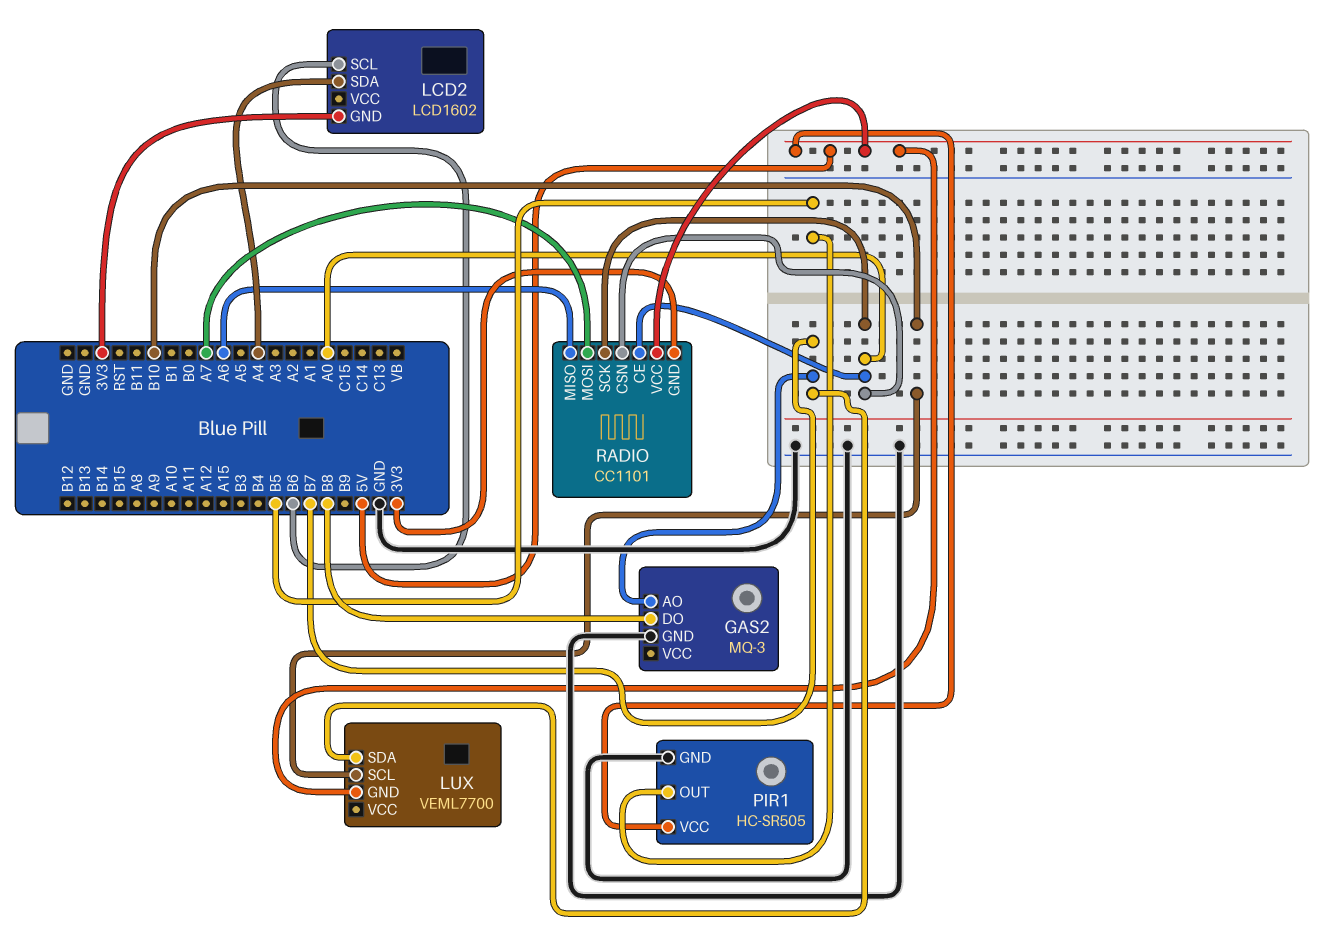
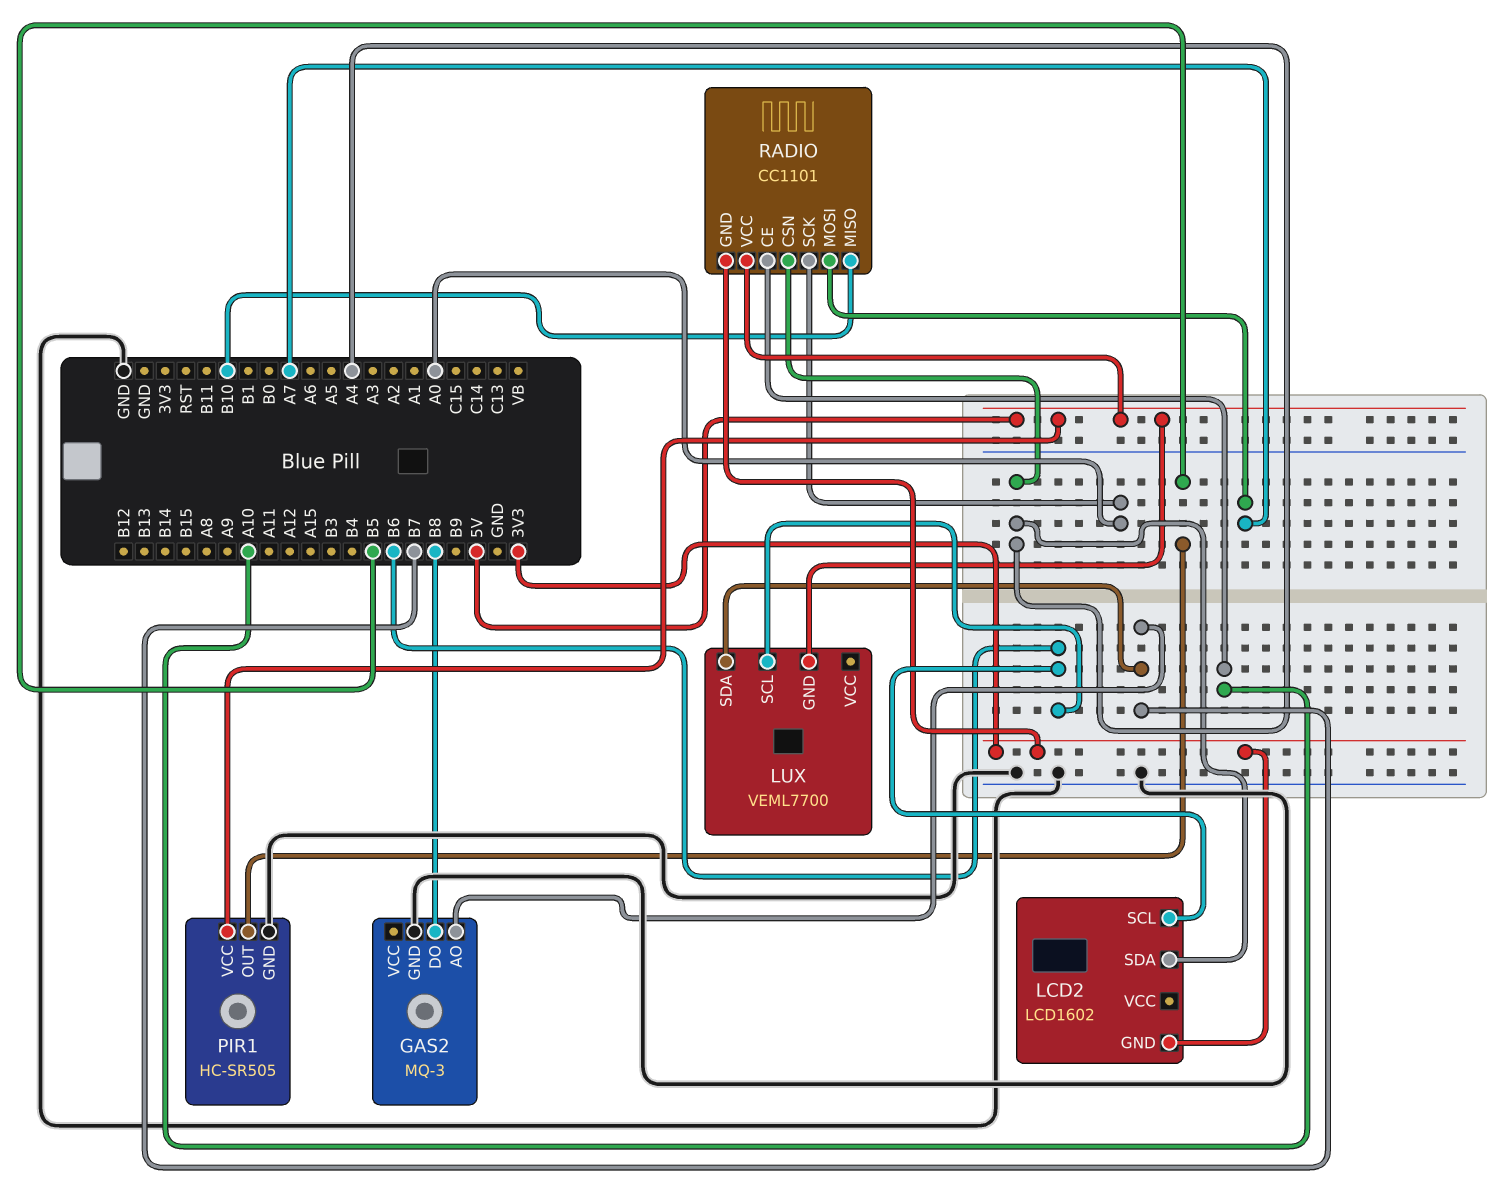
LUX pin SCL: B10 -> B6
RADIO pin CE: A0 -> A10
RADIO pin CSN: A0 -> A4
RADIO pin MISO: A6 -> B10

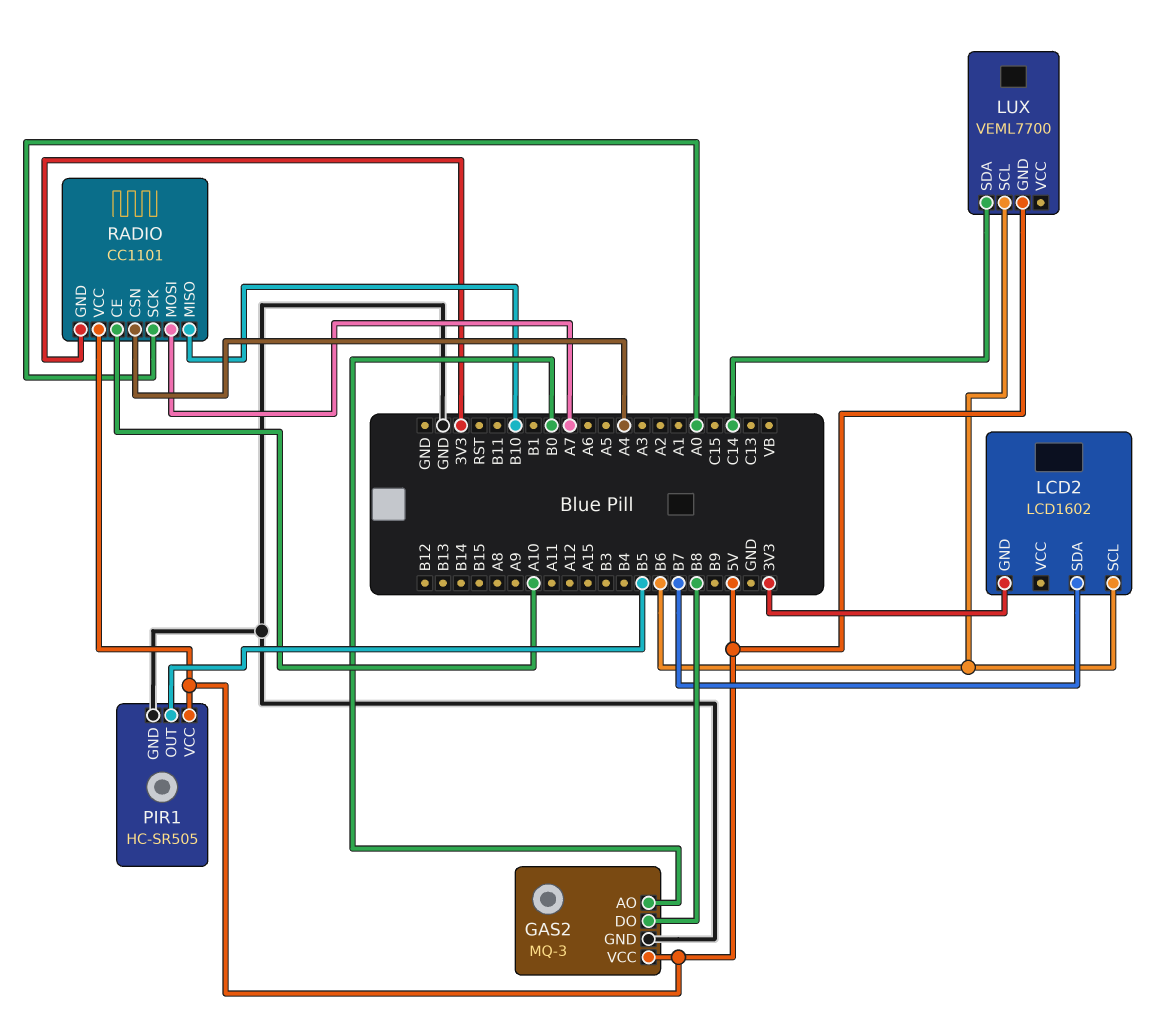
GAS2 pin AO: B7 -> B0
GAS2 pin VCC: none -> 5V
LCD2 pin SDA: A4 -> B7
LUX pin SDA: B7 -> C14

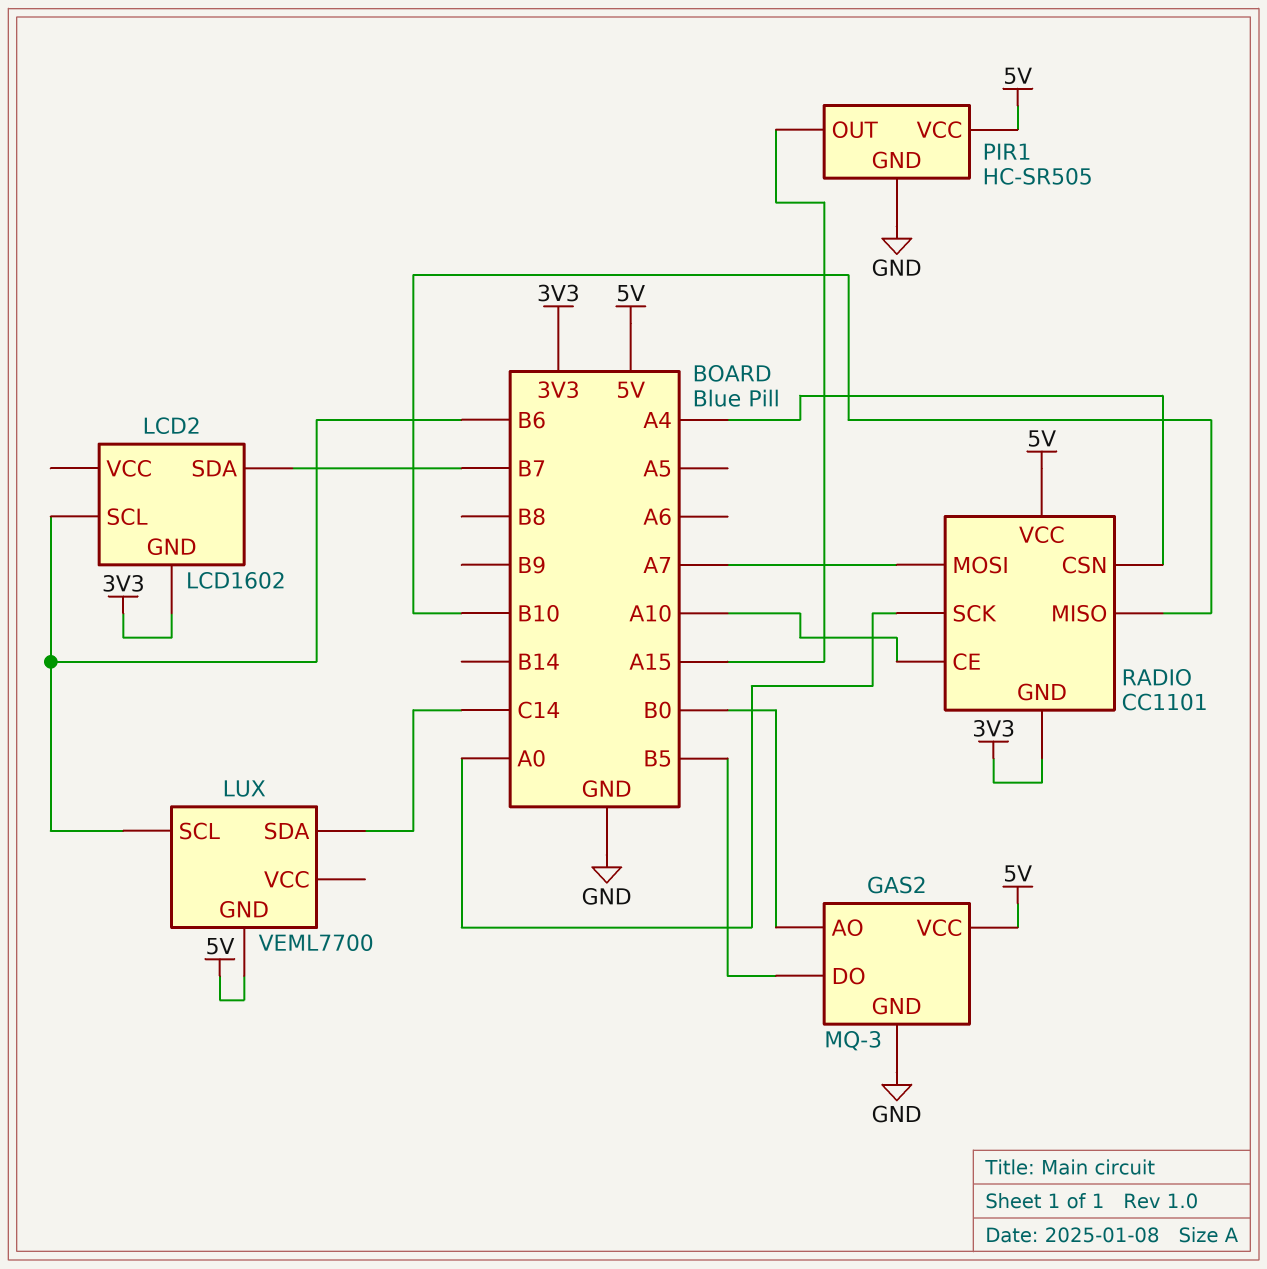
GAS2 pin DO: B8 -> B5
PIR1 pin OUT: B5 -> A15

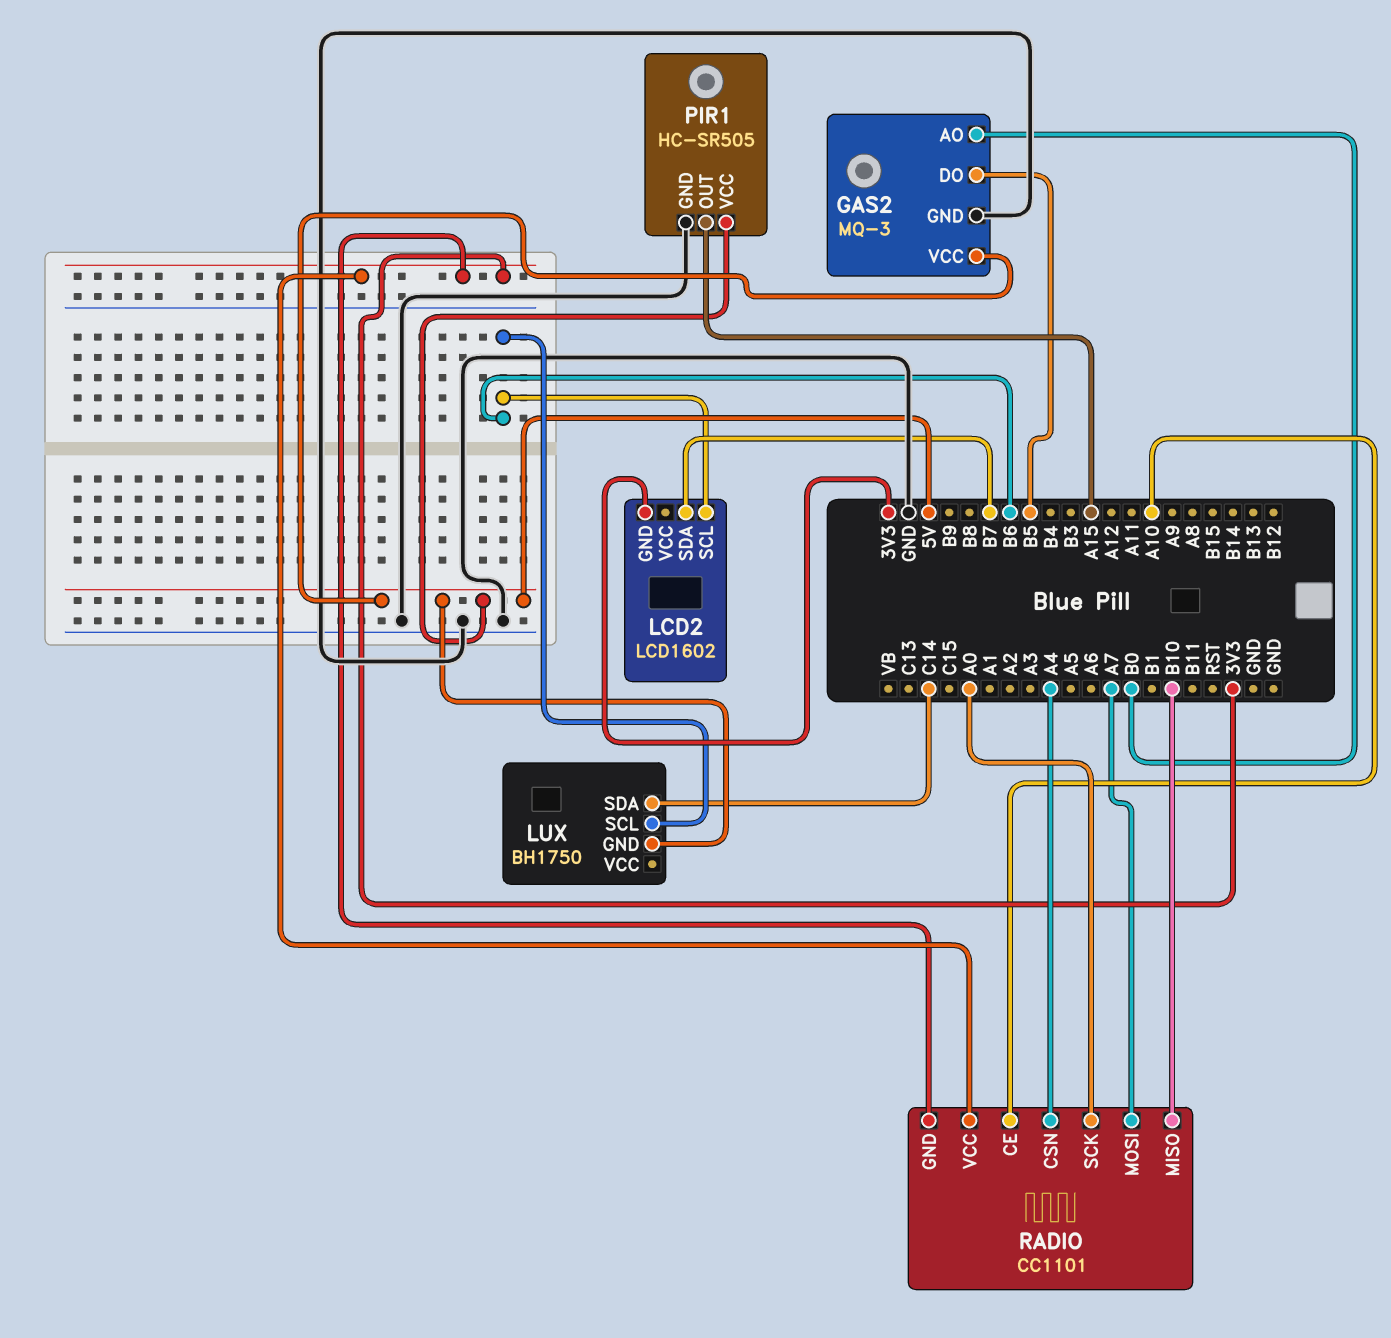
LUX: VEML7700 -> BH1750
RADIO pin VCC: 5V -> 3V3

